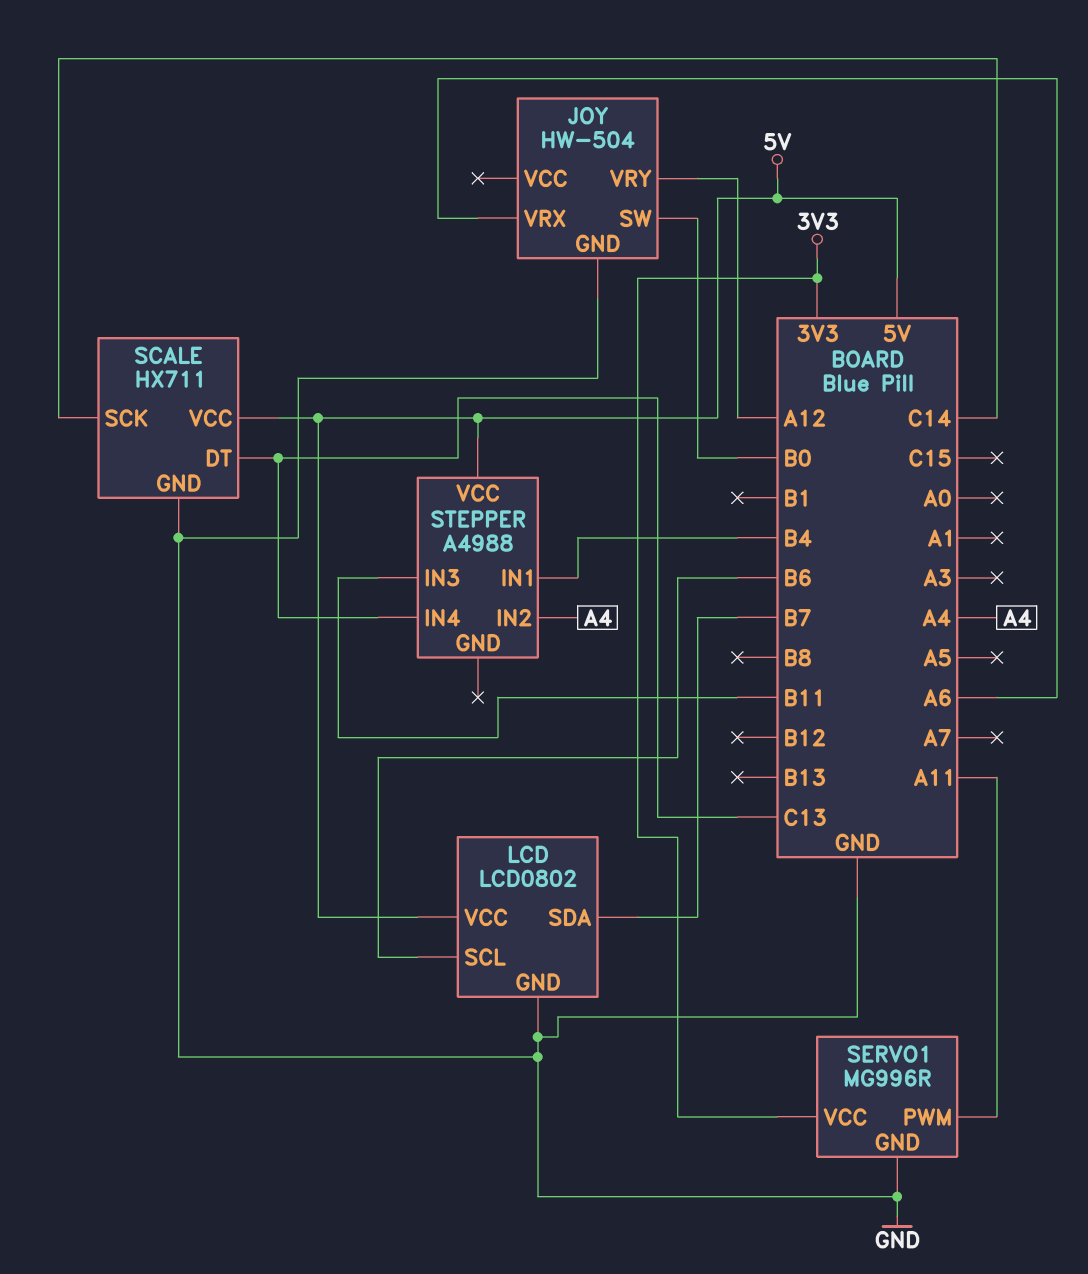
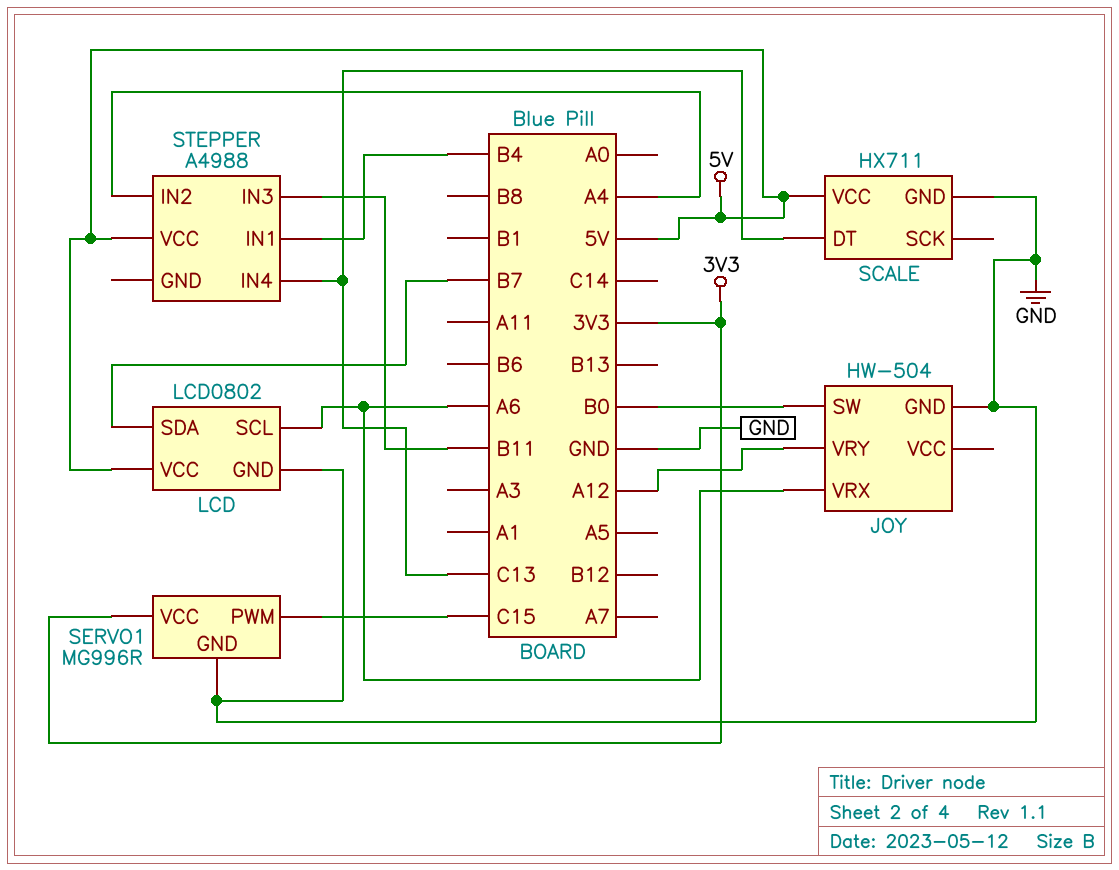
LCD pin SCL: B6 -> A6
SCALE pin SCK: C14 -> none
SERVO1 pin PWM: A11 -> C15

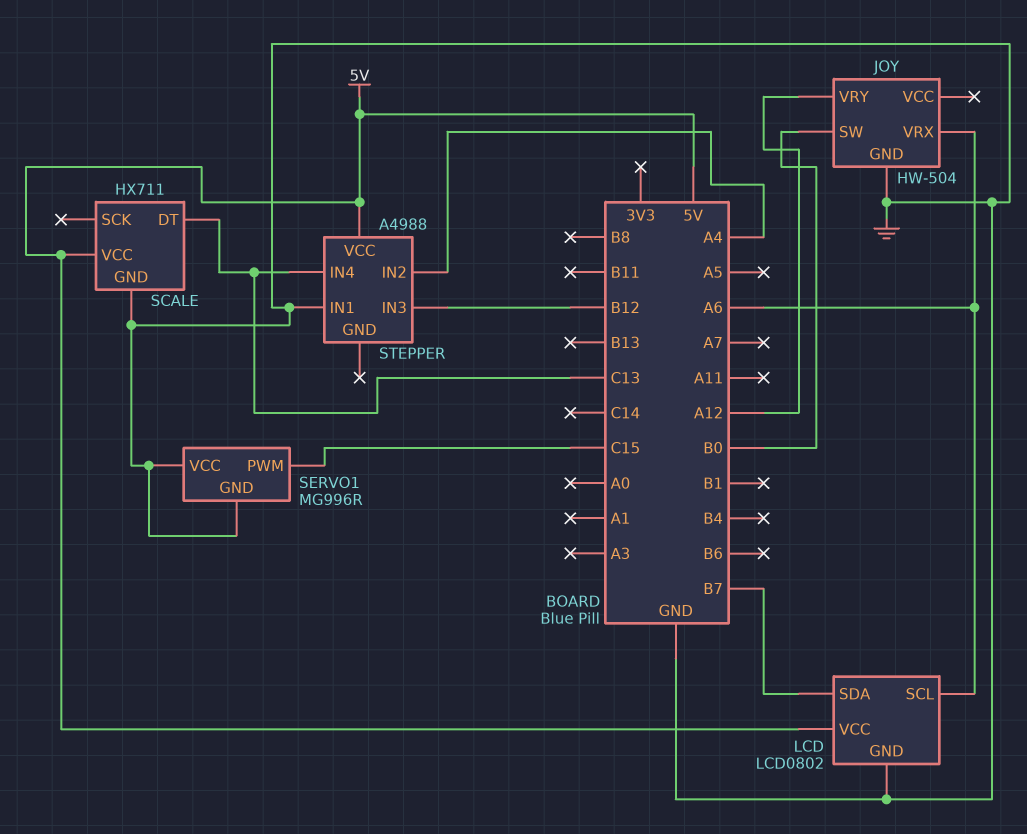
SERVO1 pin VCC: 3V3 -> GND
STEPPER pin IN1: B4 -> GND
STEPPER pin IN3: B11 -> B12

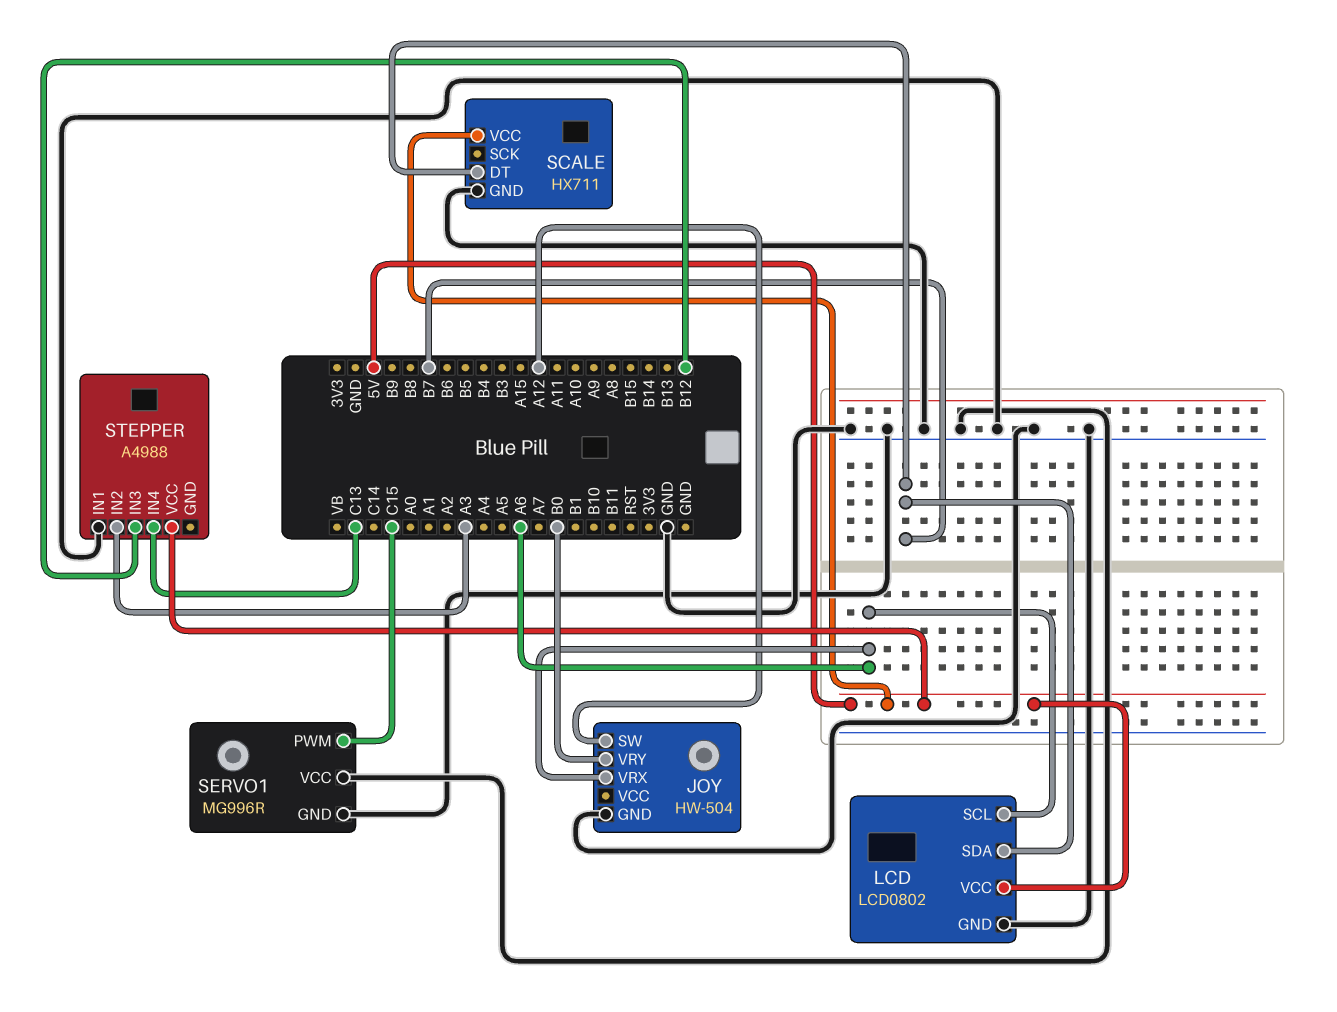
JOY pin SW: B0 -> A12
JOY pin VRY: A12 -> B0
SCALE pin DT: C13 -> B7
STEPPER pin IN2: A4 -> A3

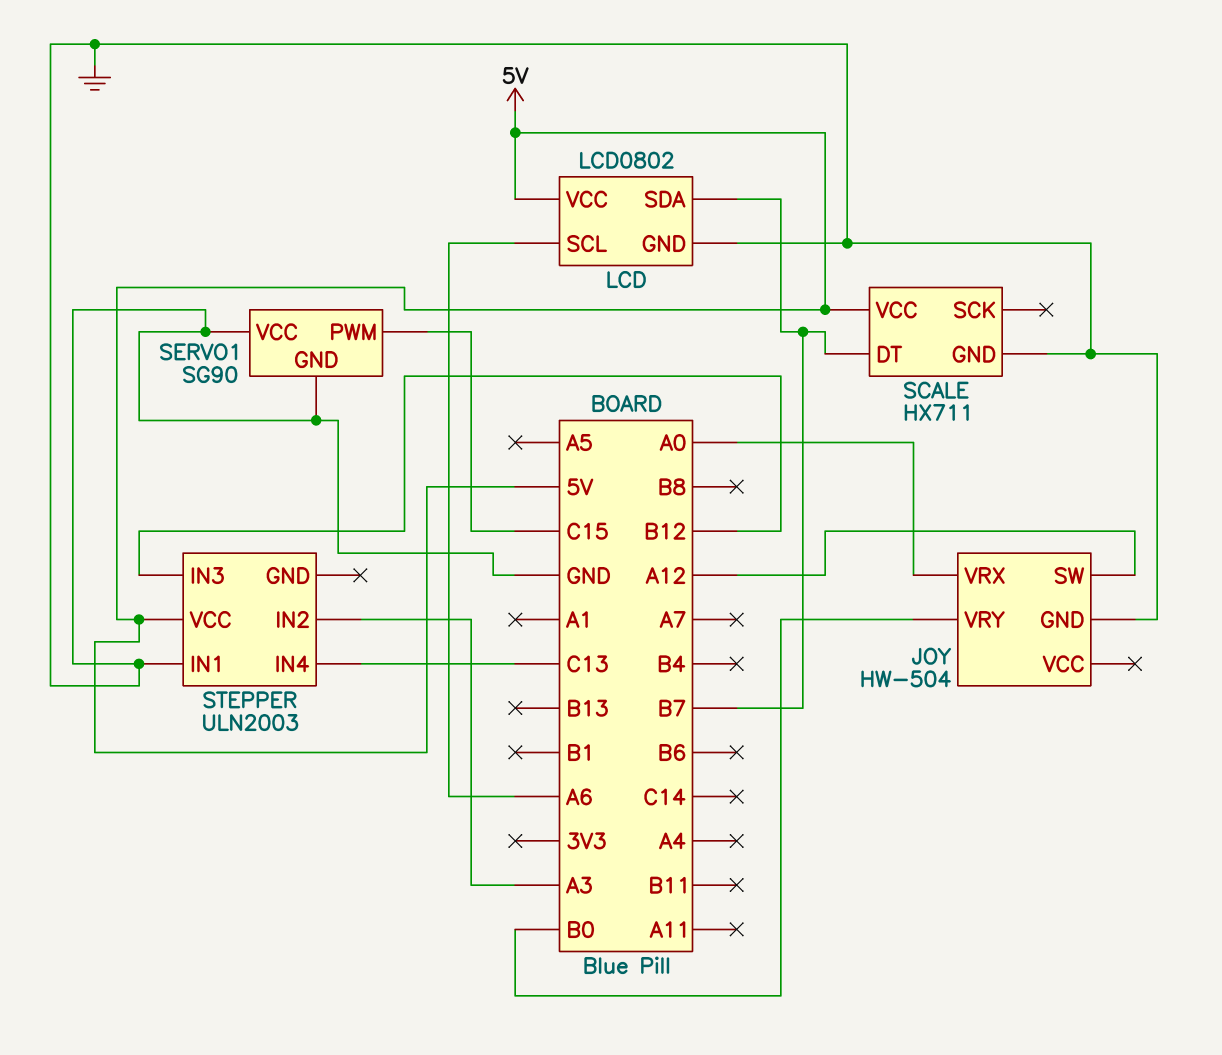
JOY pin VRX: A6 -> A0
SERVO1: MG996R -> SG90
STEPPER: A4988 -> ULN2003

